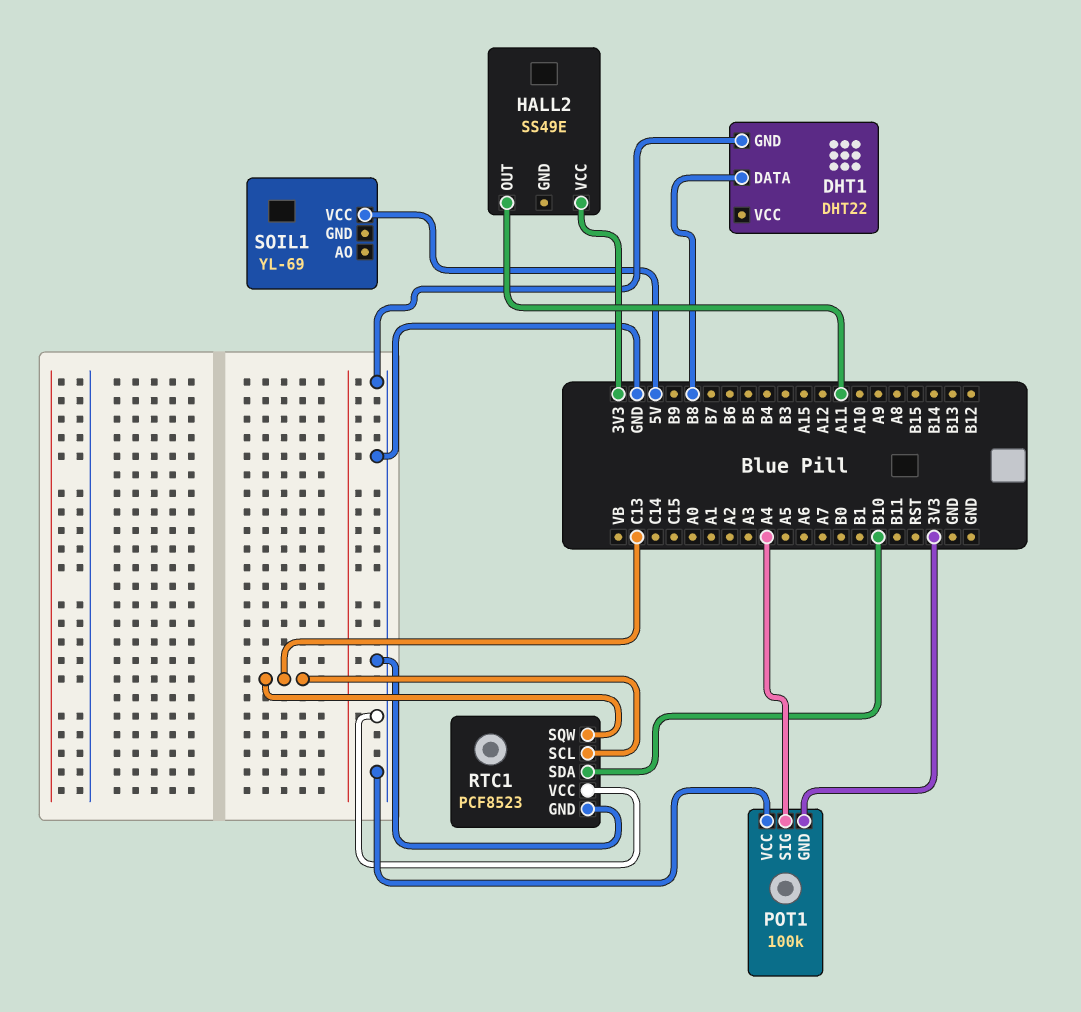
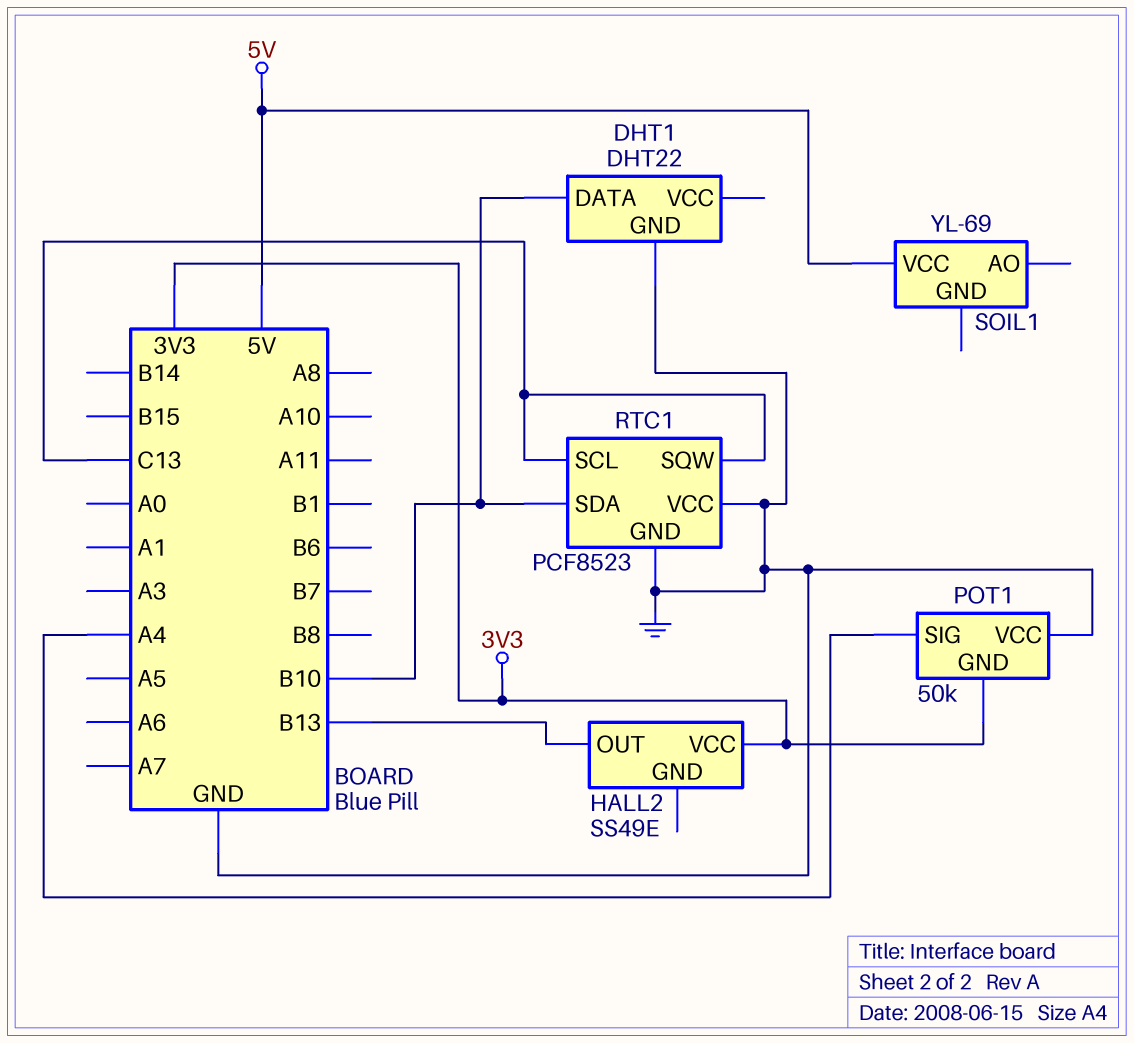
DHT1 pin DATA: B8 -> B10
HALL2 pin OUT: A11 -> B13
POT1: 100k -> 50k

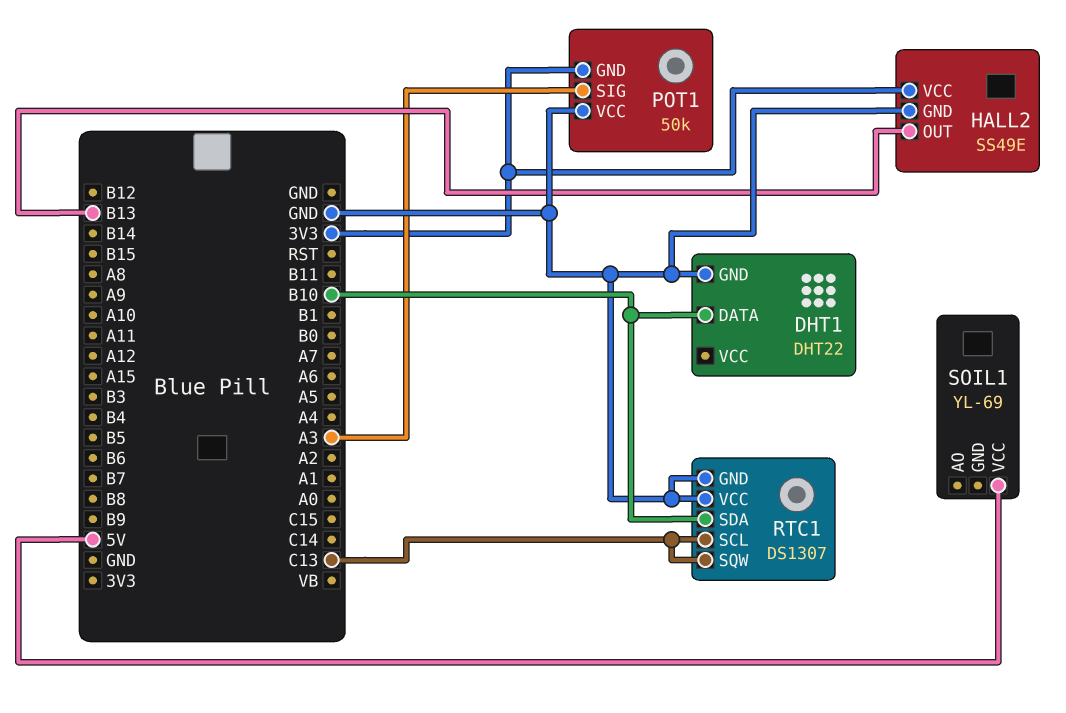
HALL2 pin GND: none -> GND
POT1 pin SIG: A4 -> A3
RTC1: PCF8523 -> DS1307

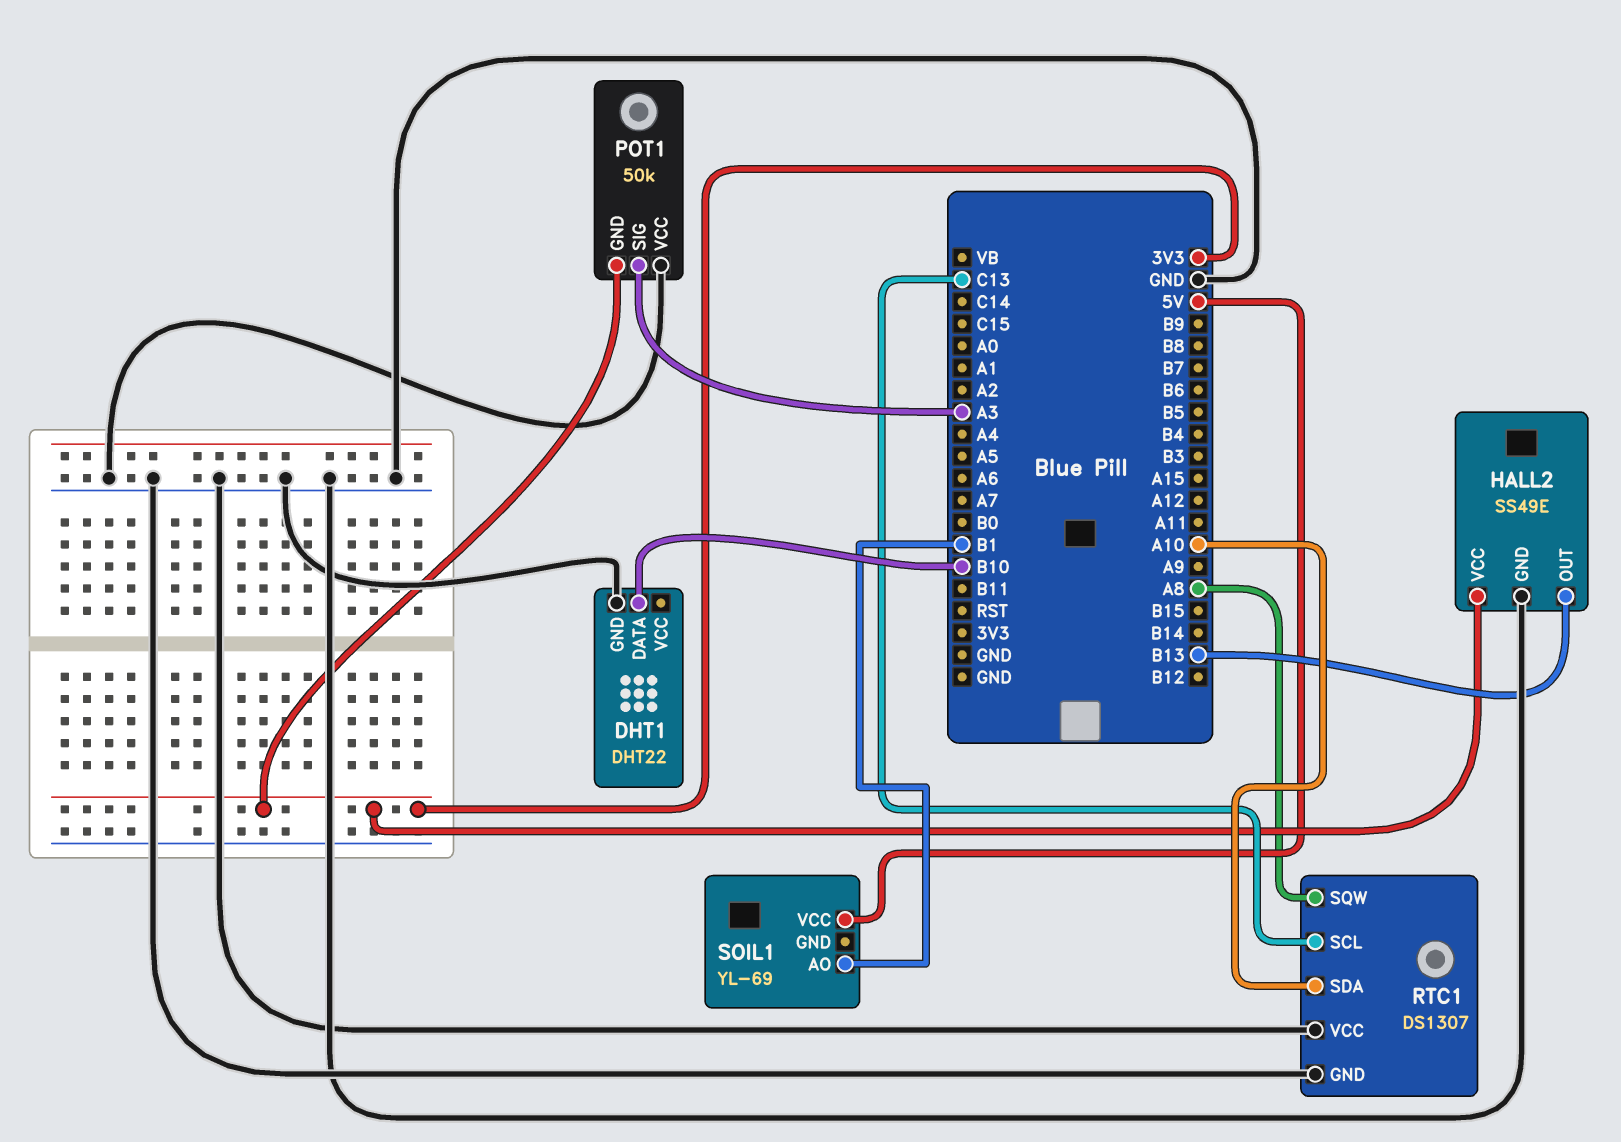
RTC1 pin SDA: B10 -> A10
RTC1 pin SQW: C13 -> A8
SOIL1 pin AO: none -> B1

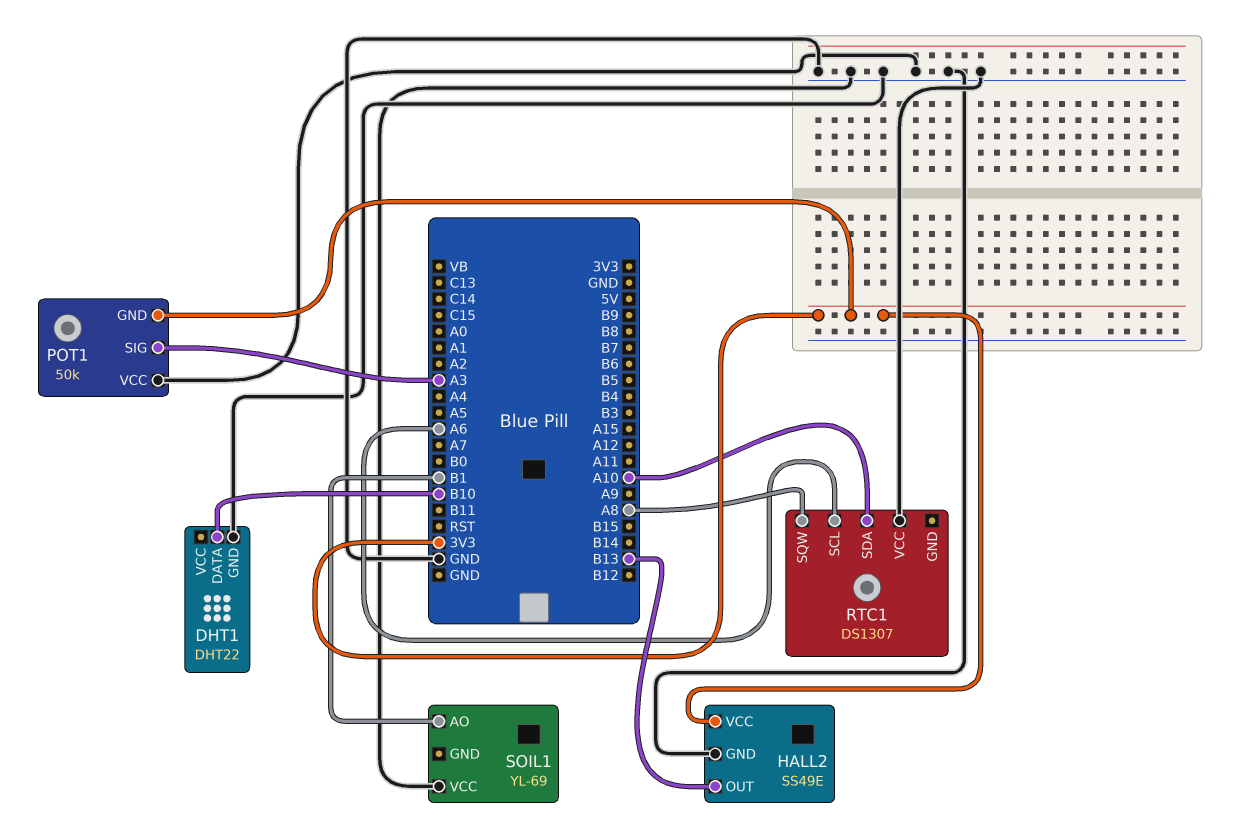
RTC1 pin GND: GND -> none
RTC1 pin SCL: C13 -> A6
SOIL1 pin VCC: 5V -> GND

